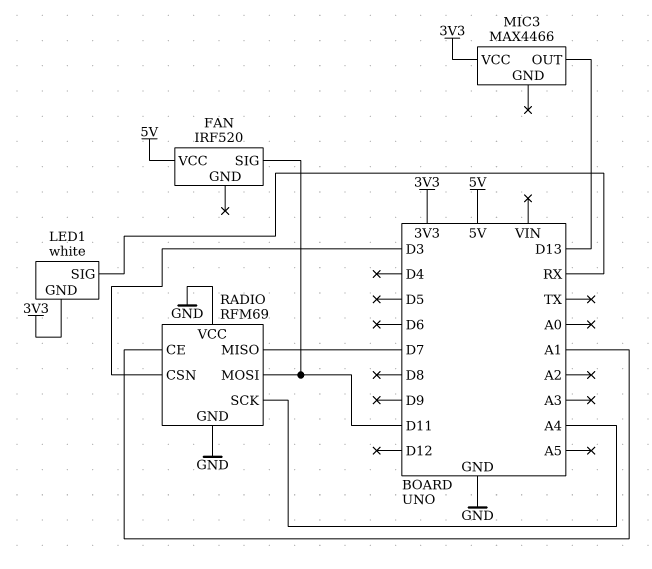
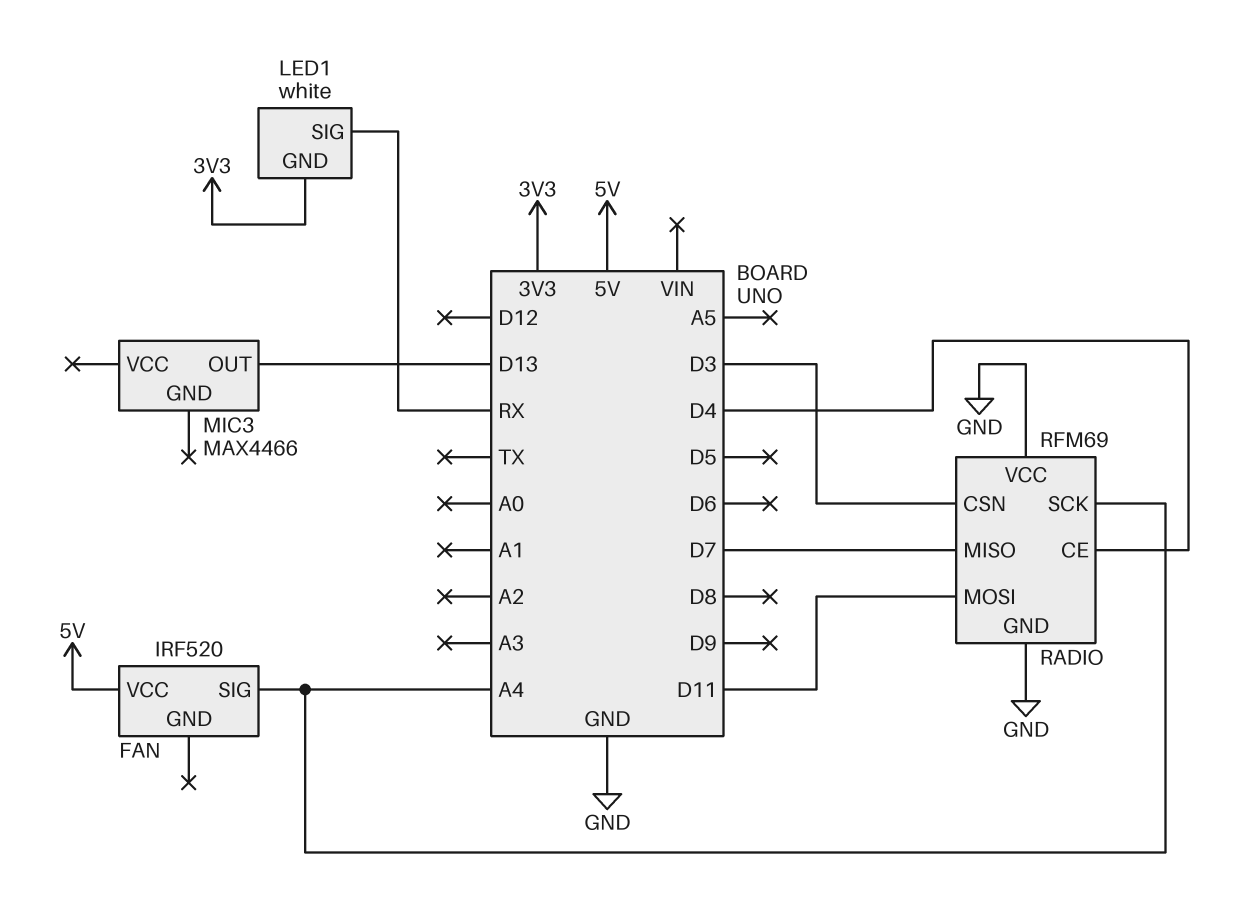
FAN pin SIG: D11 -> A4
MIC3 pin VCC: 3V3 -> none
RADIO pin CE: A1 -> D4

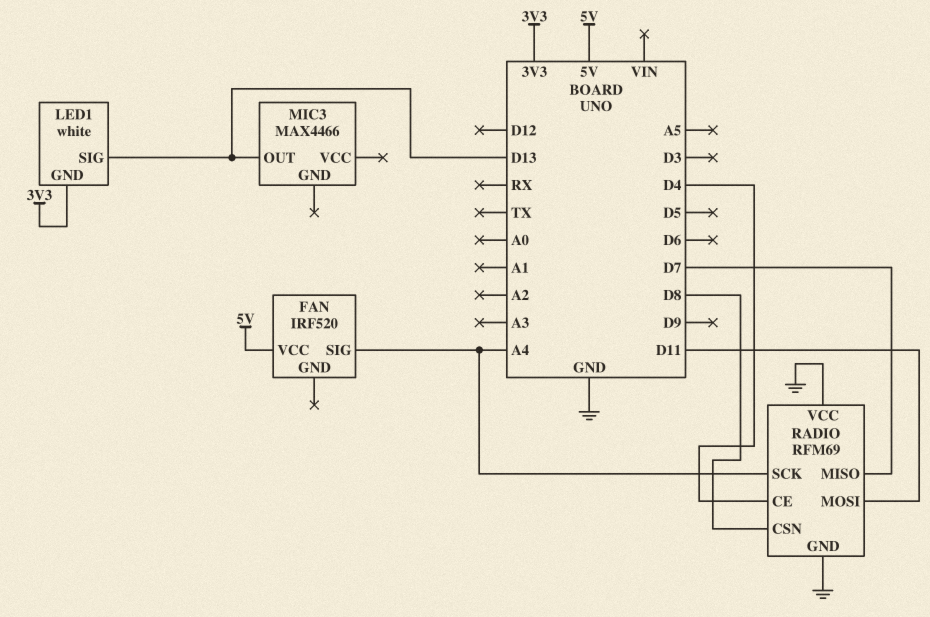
LED1 pin SIG: RX -> D13
RADIO pin CSN: D3 -> D8

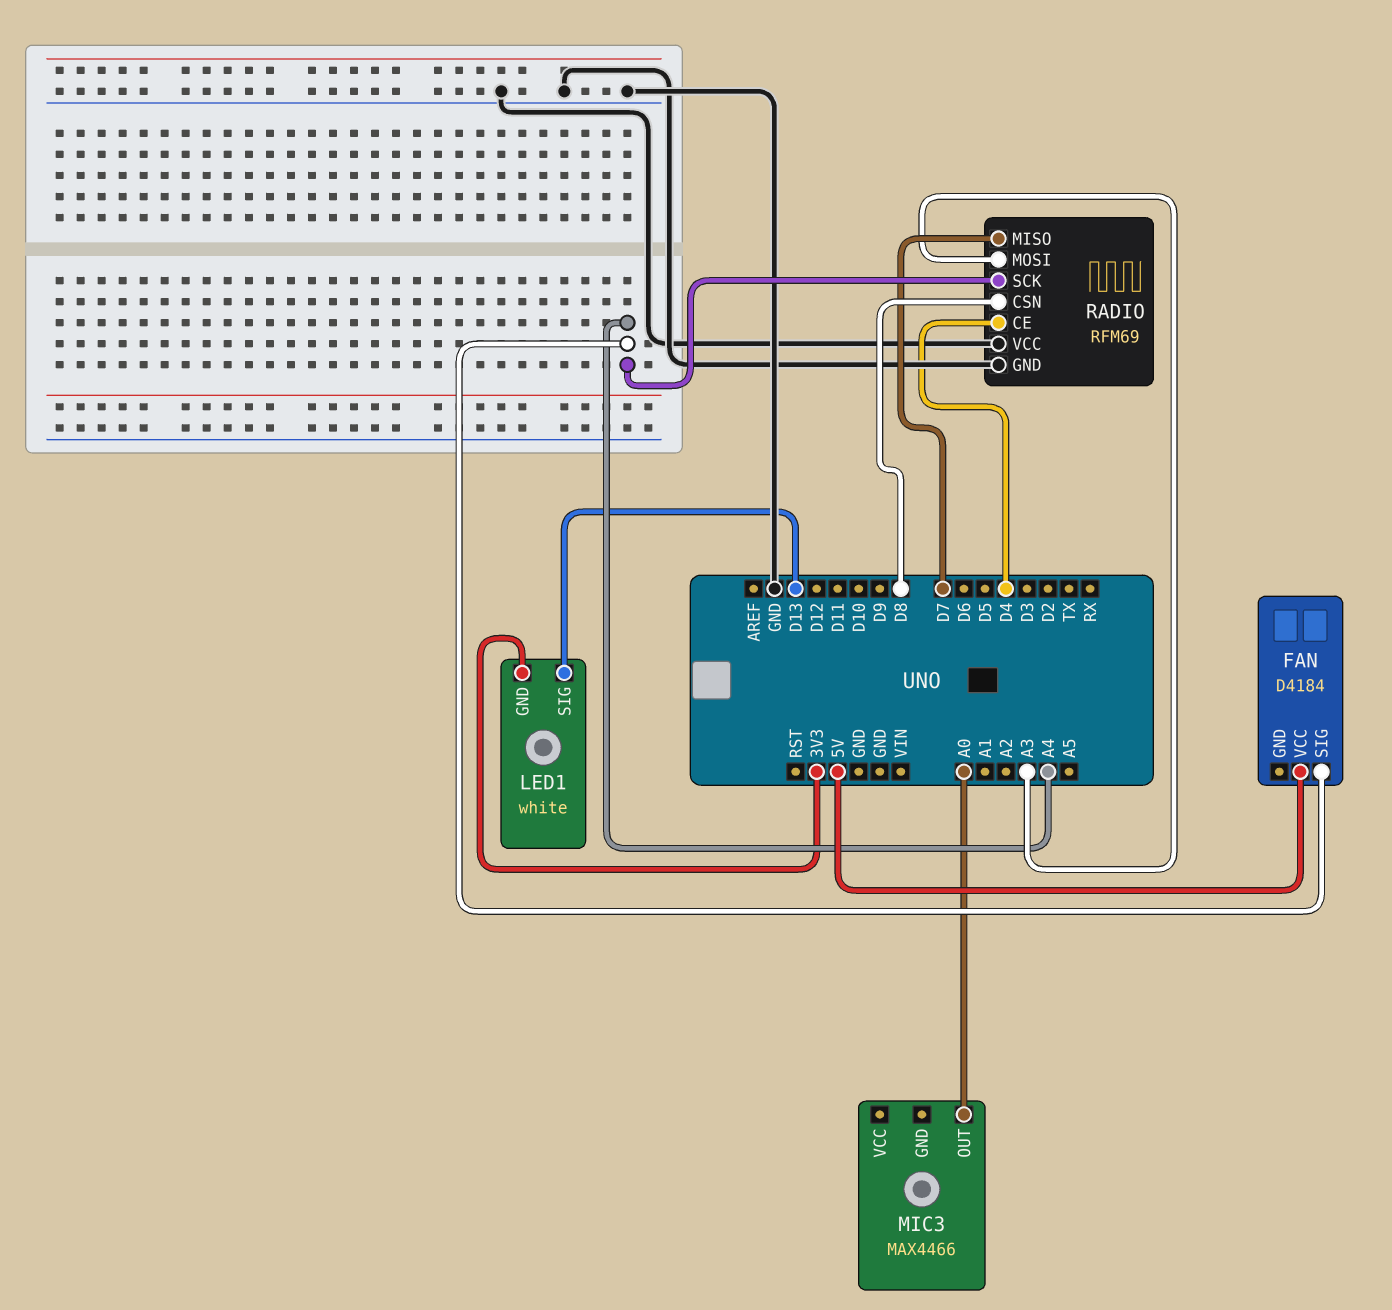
FAN: IRF520 -> D4184
MIC3 pin OUT: D13 -> A0
RADIO pin MOSI: D11 -> A3

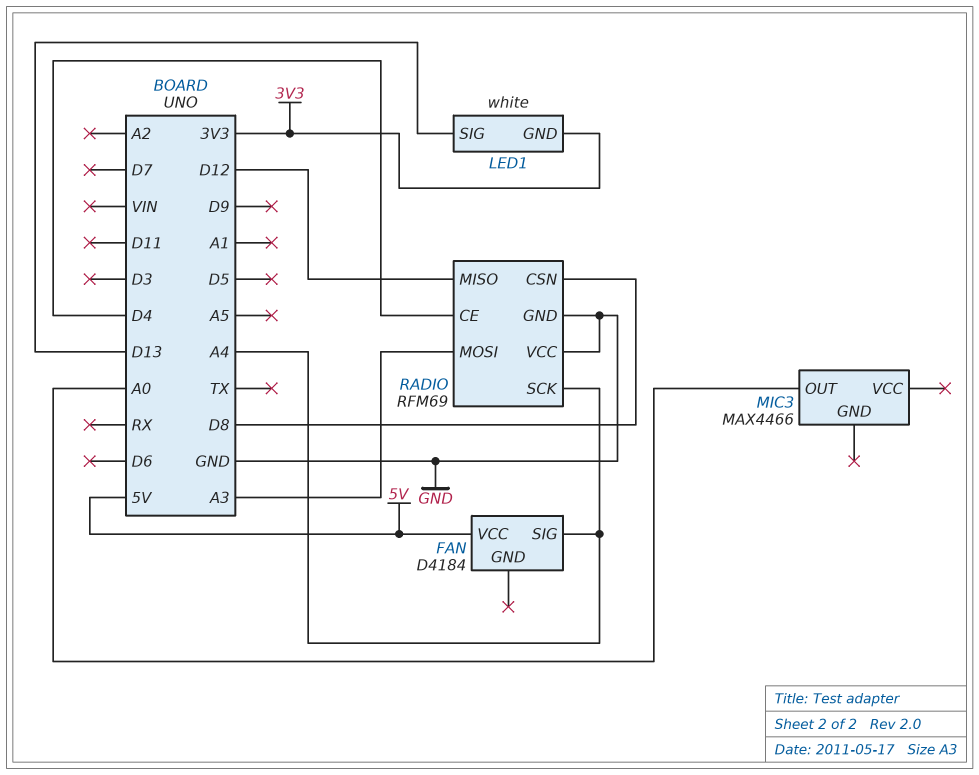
RADIO pin MISO: D7 -> D12

